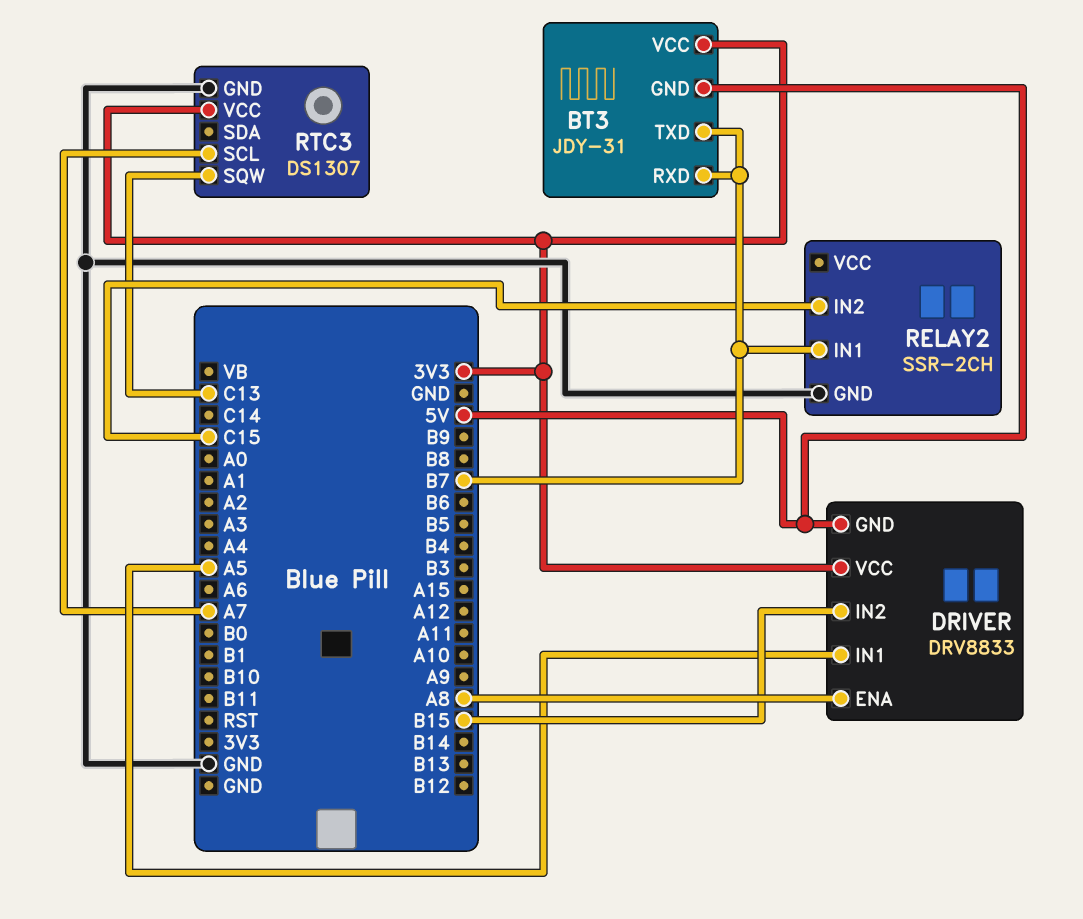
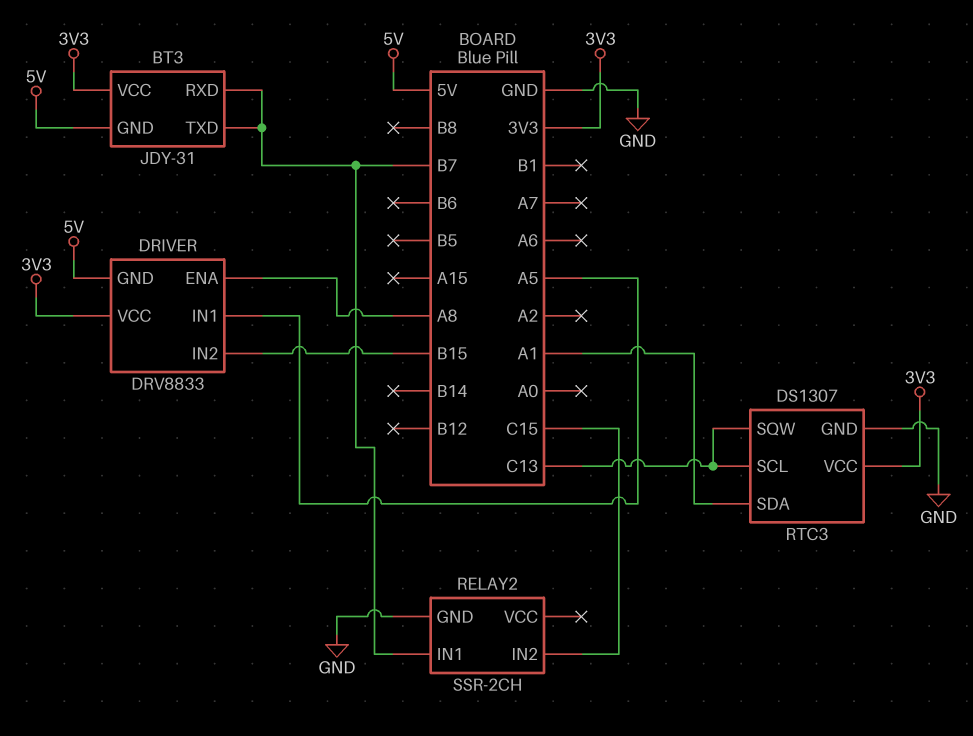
RTC3 pin SCL: A7 -> C13
RTC3 pin SDA: none -> A1

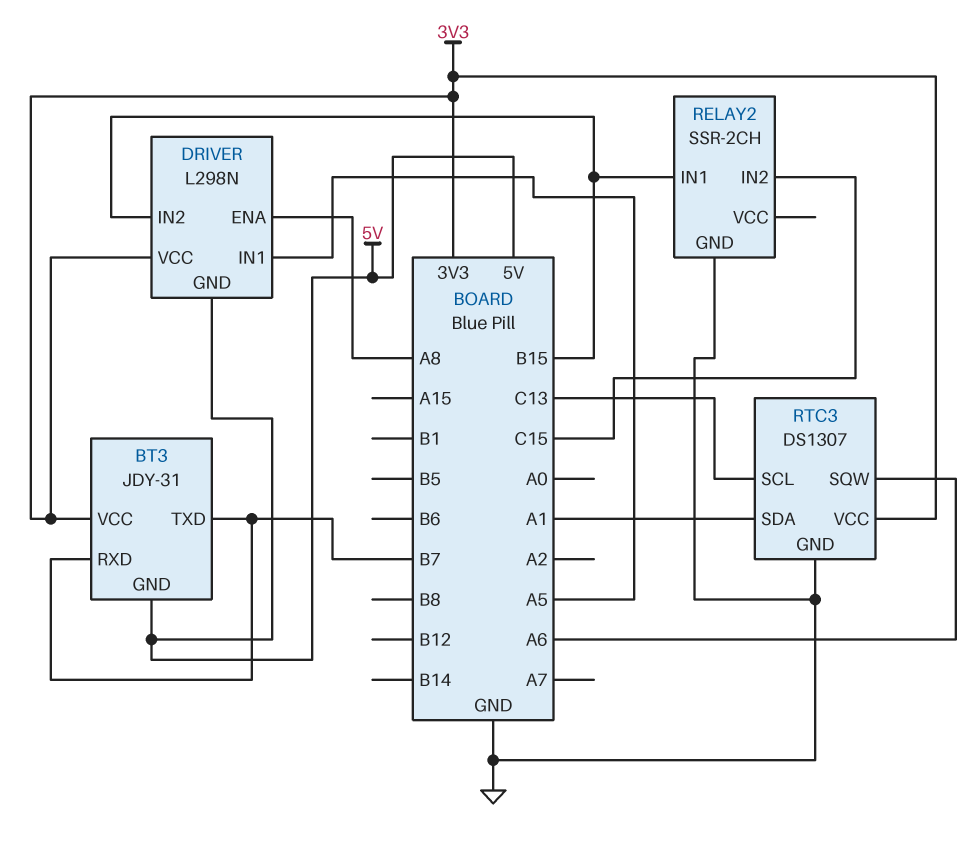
DRIVER: DRV8833 -> L298N
RELAY2 pin IN1: B7 -> B15
RTC3 pin SQW: C13 -> A6

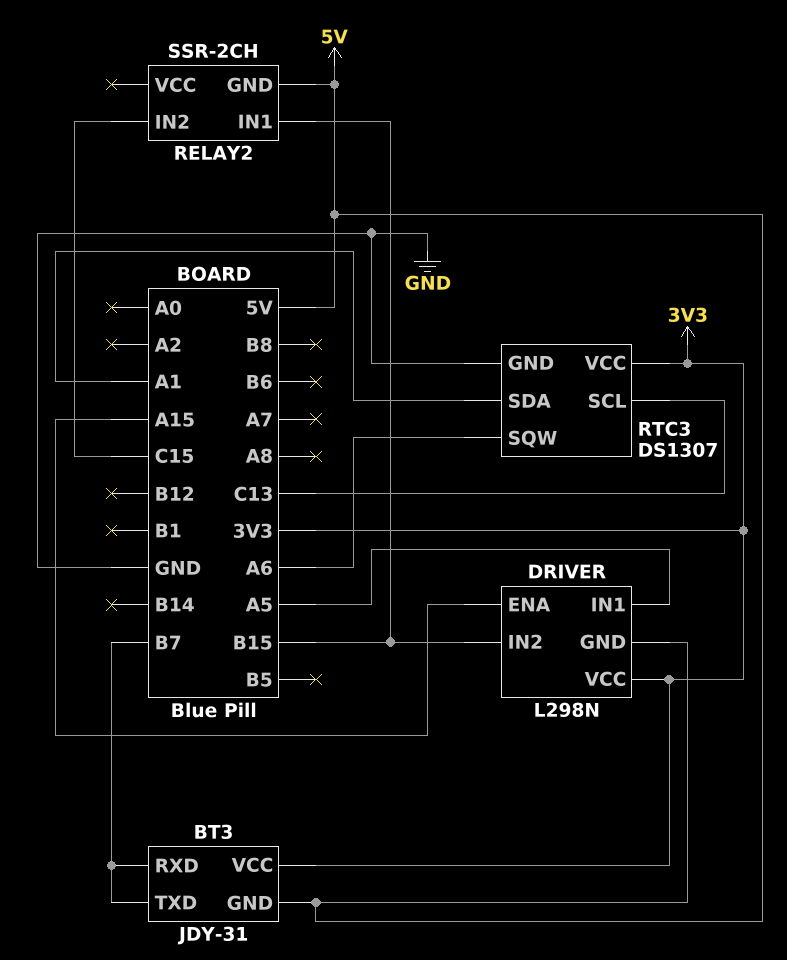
DRIVER pin ENA: A8 -> A15
RELAY2 pin GND: GND -> 5V

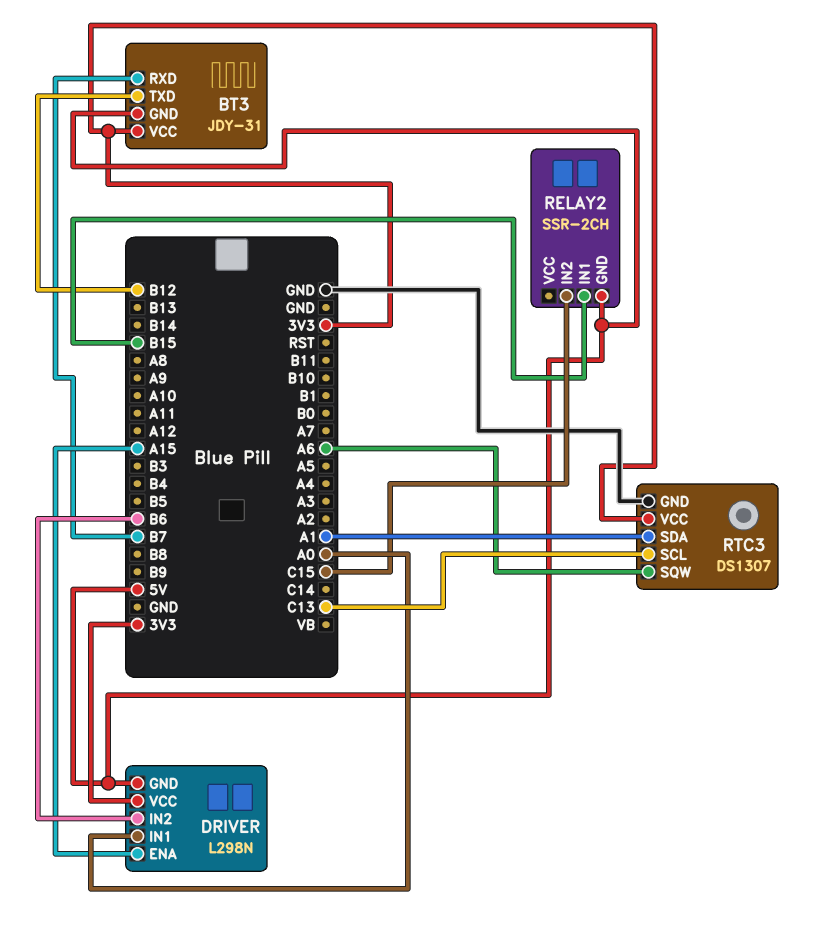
BT3 pin TXD: B7 -> B12
DRIVER pin IN1: A5 -> A0
DRIVER pin IN2: B15 -> B6

